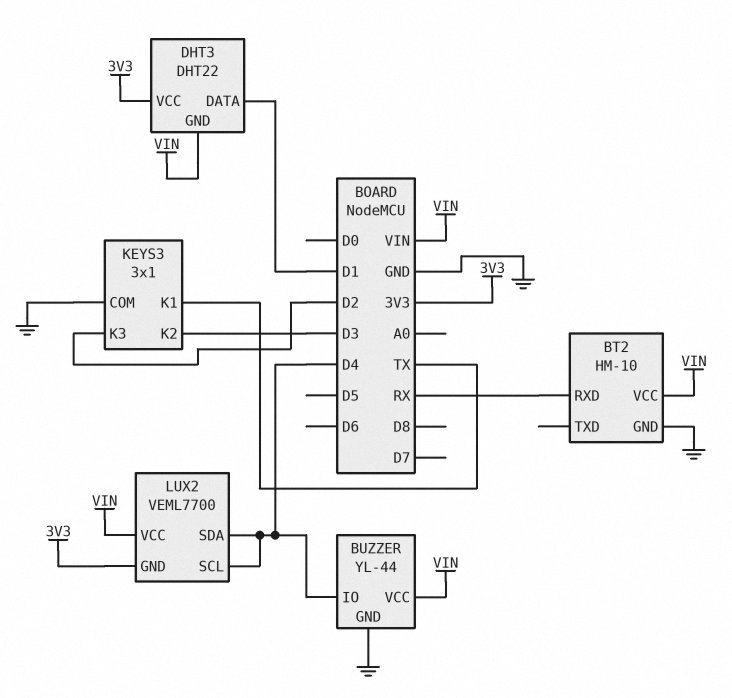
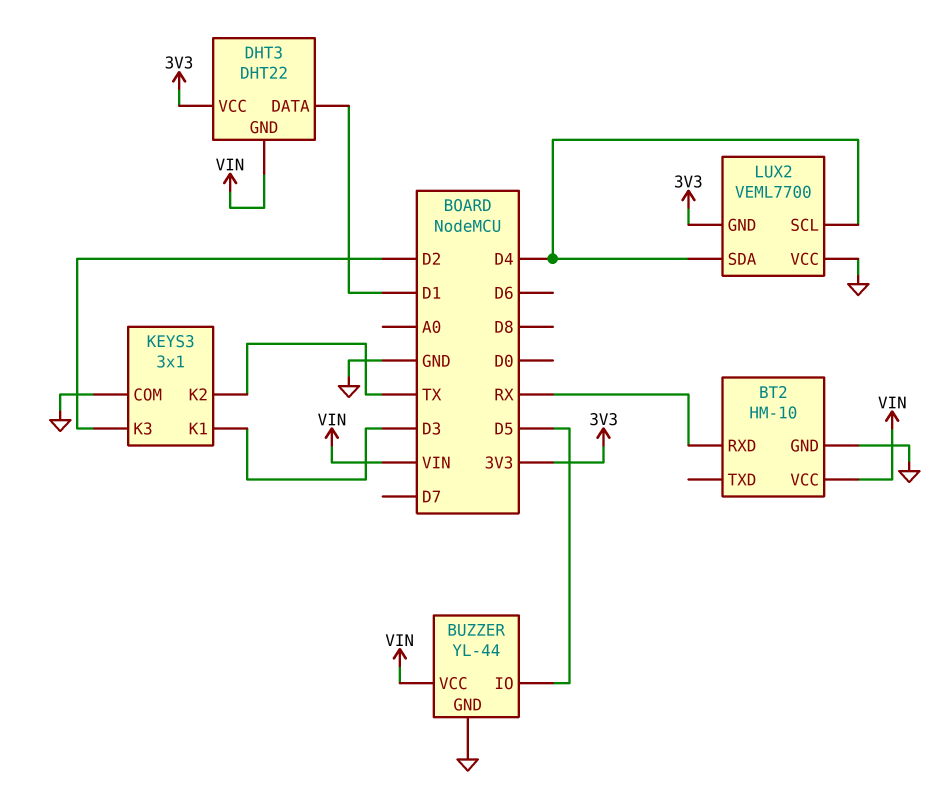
BUZZER pin IO: D4 -> D5
KEYS3 pin K1: TX -> D3
KEYS3 pin K2: D3 -> TX
LUX2 pin VCC: VIN -> GND

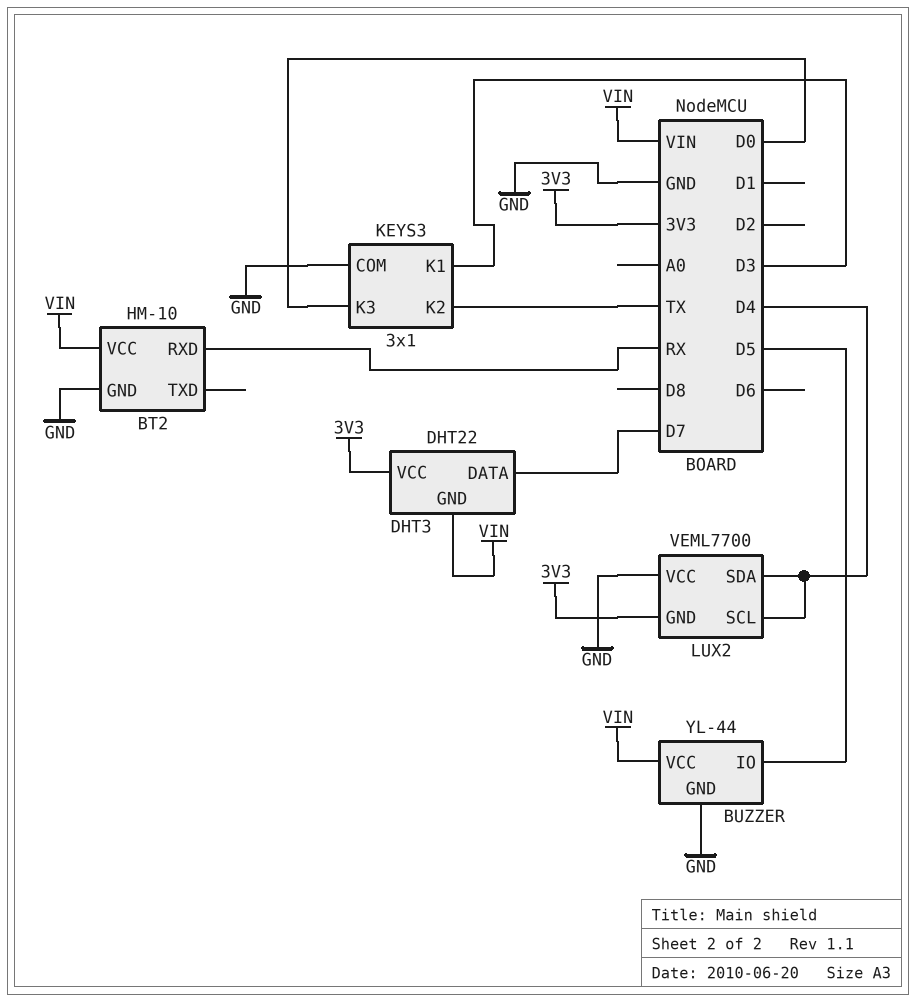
DHT3 pin DATA: D1 -> D7
KEYS3 pin K3: D2 -> D0

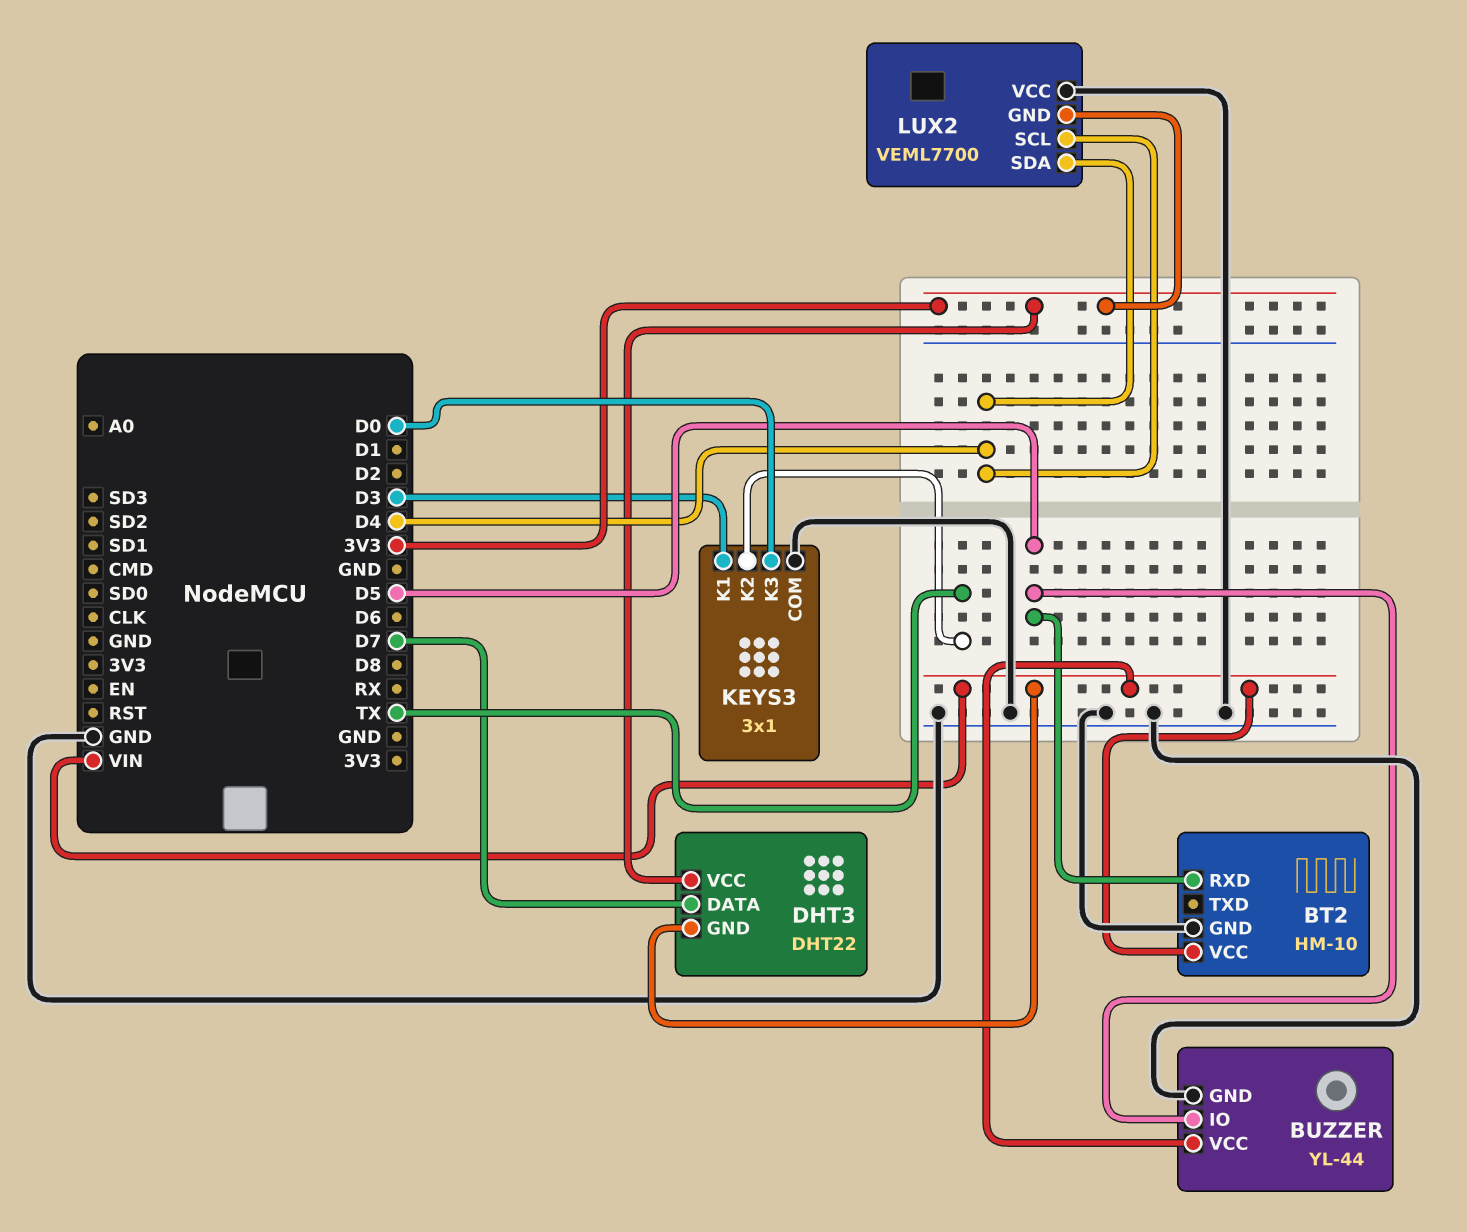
BT2 pin RXD: RX -> D5

